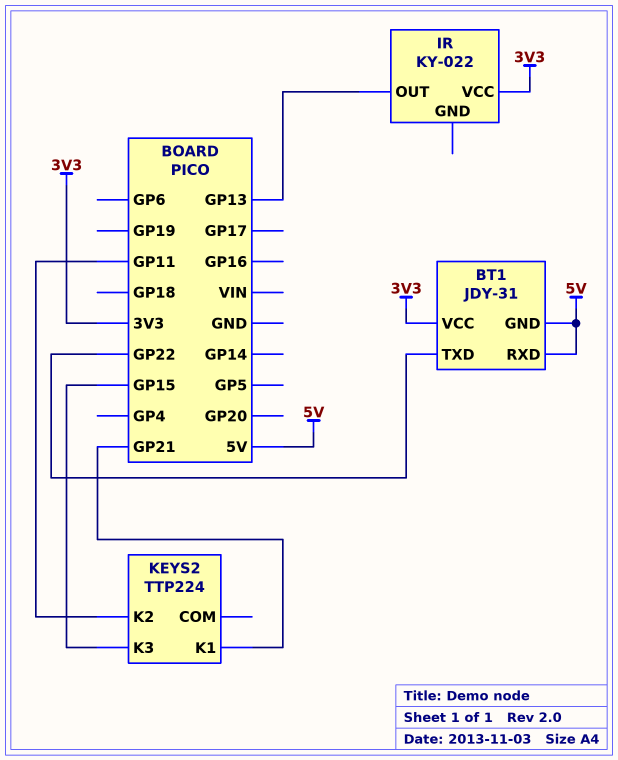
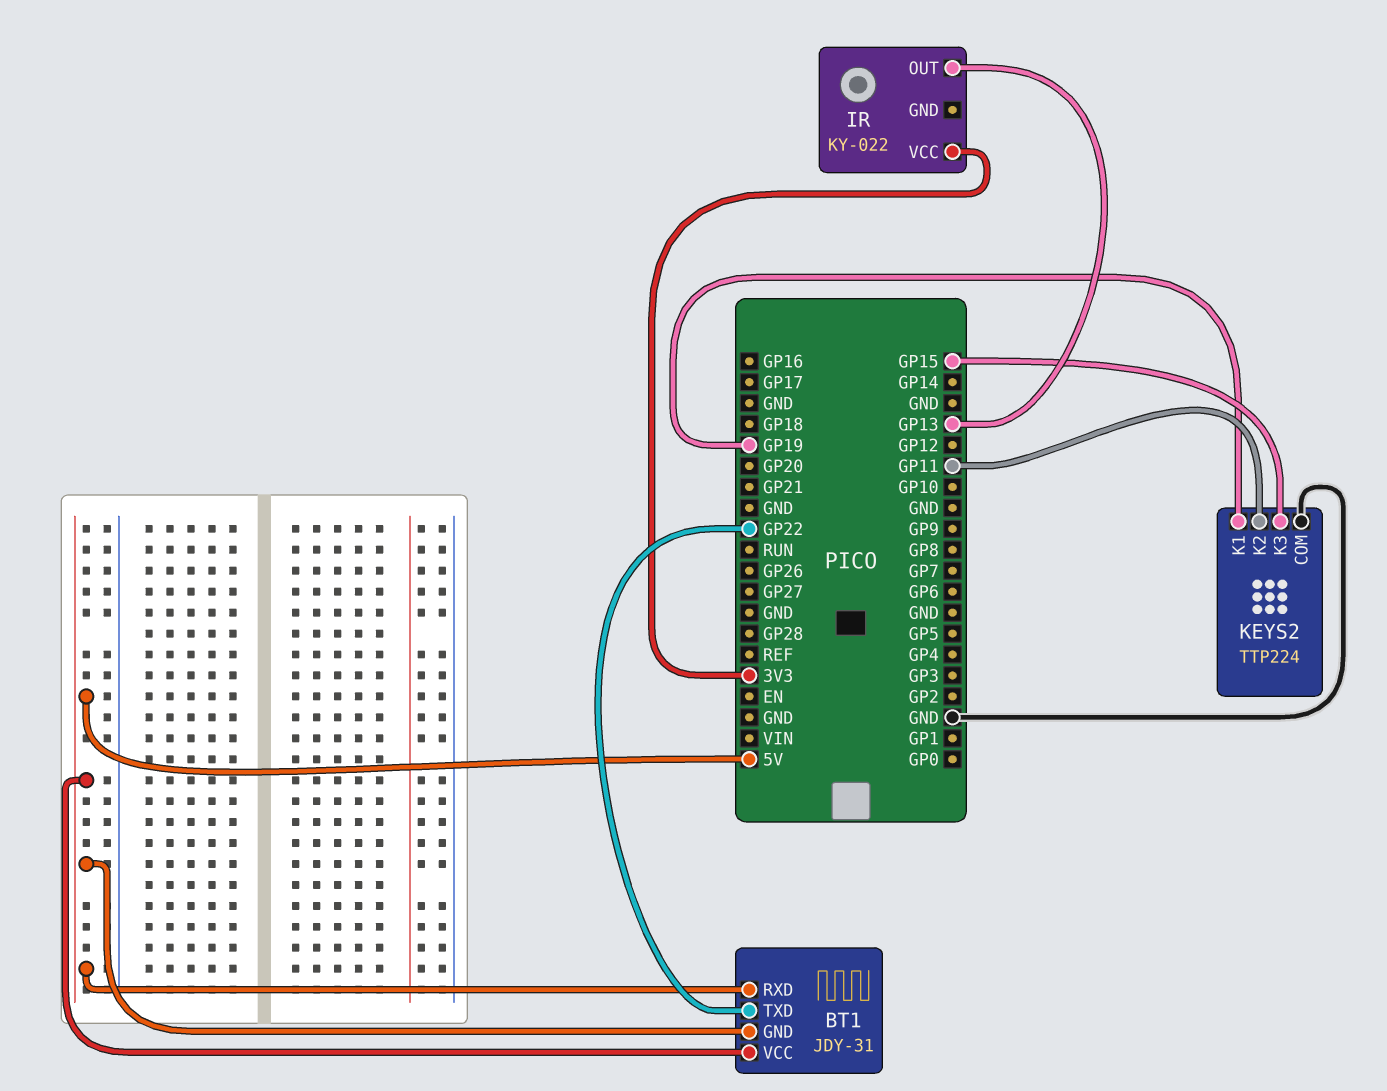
BT1 pin VCC: 3V3 -> 5V
KEYS2 pin COM: none -> GND
KEYS2 pin K1: GP21 -> GP19

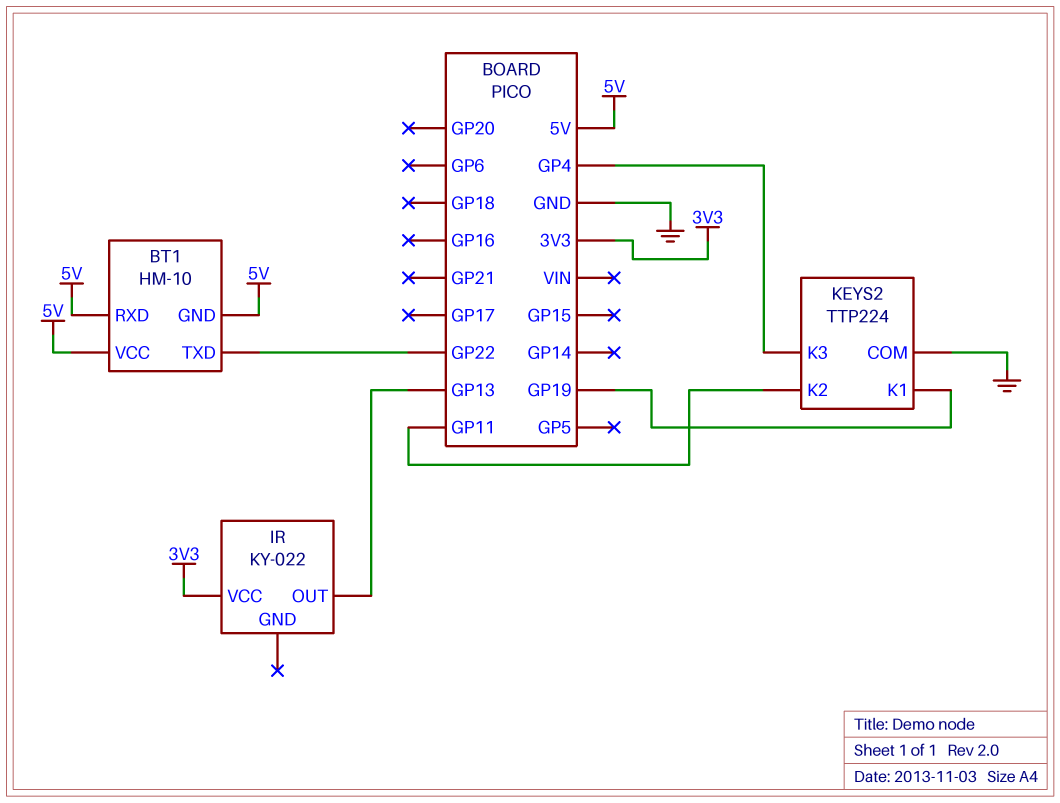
BT1: JDY-31 -> HM-10
KEYS2 pin K3: GP15 -> GP4

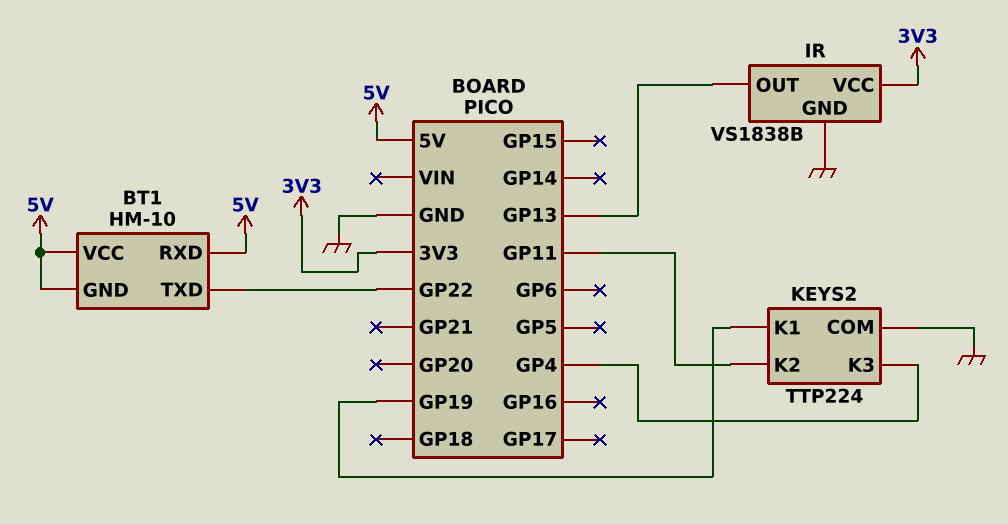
IR: KY-022 -> VS1838B
IR pin GND: none -> GND

